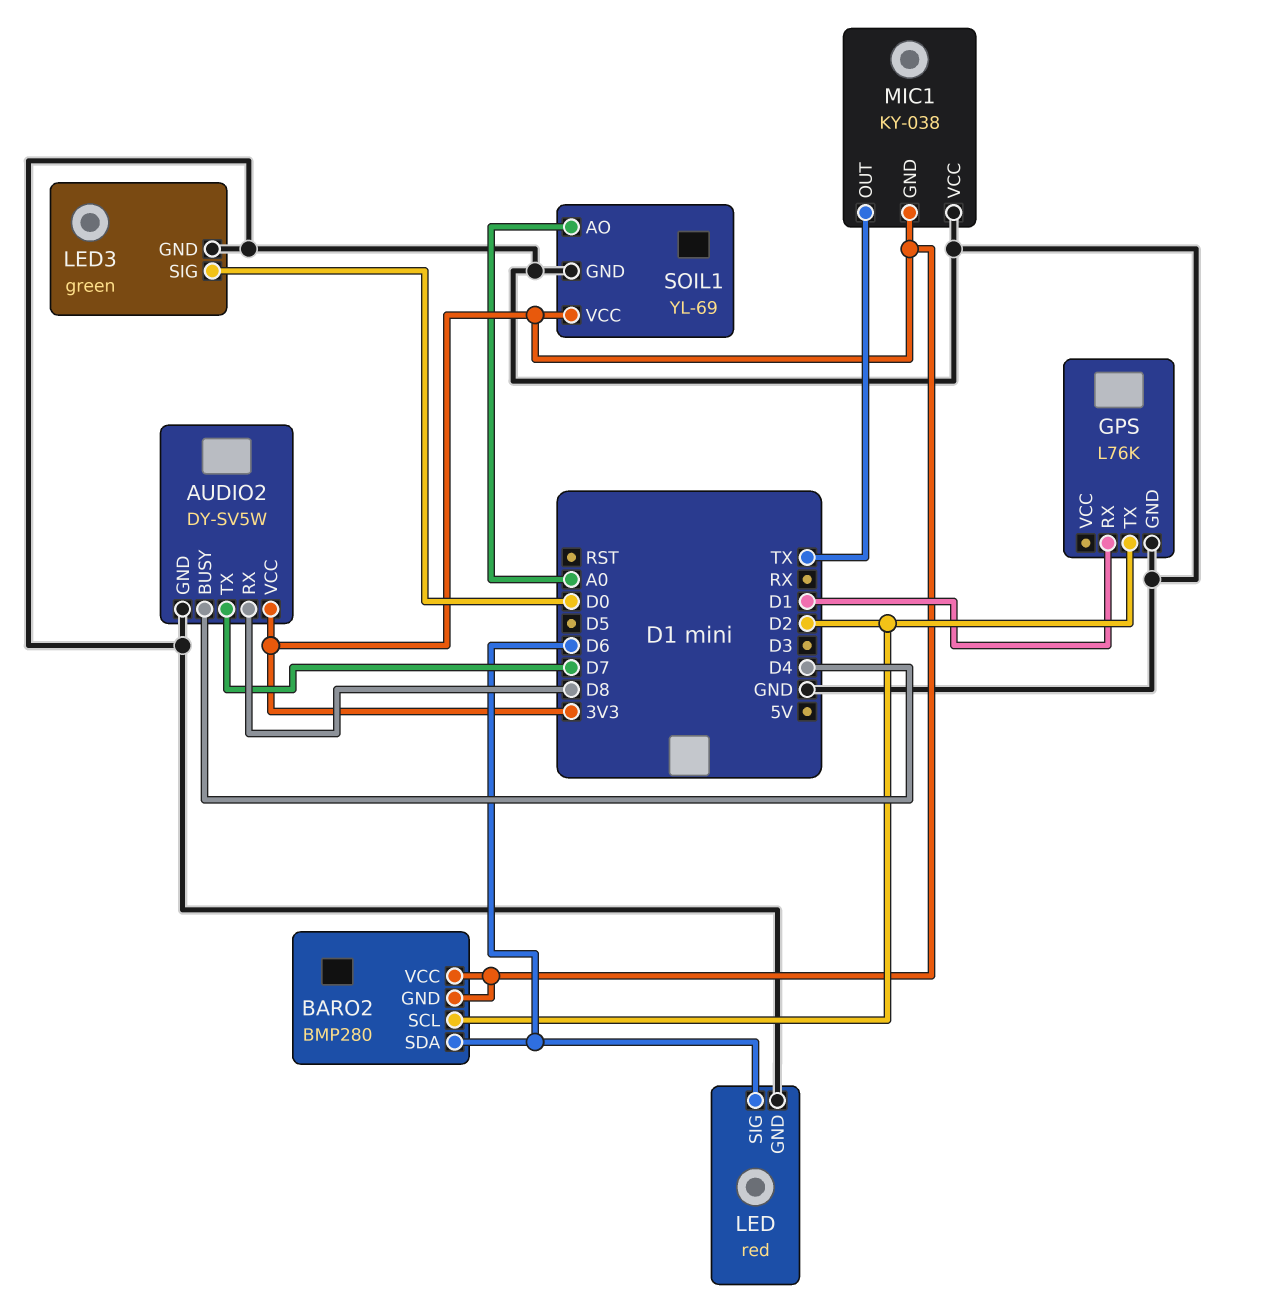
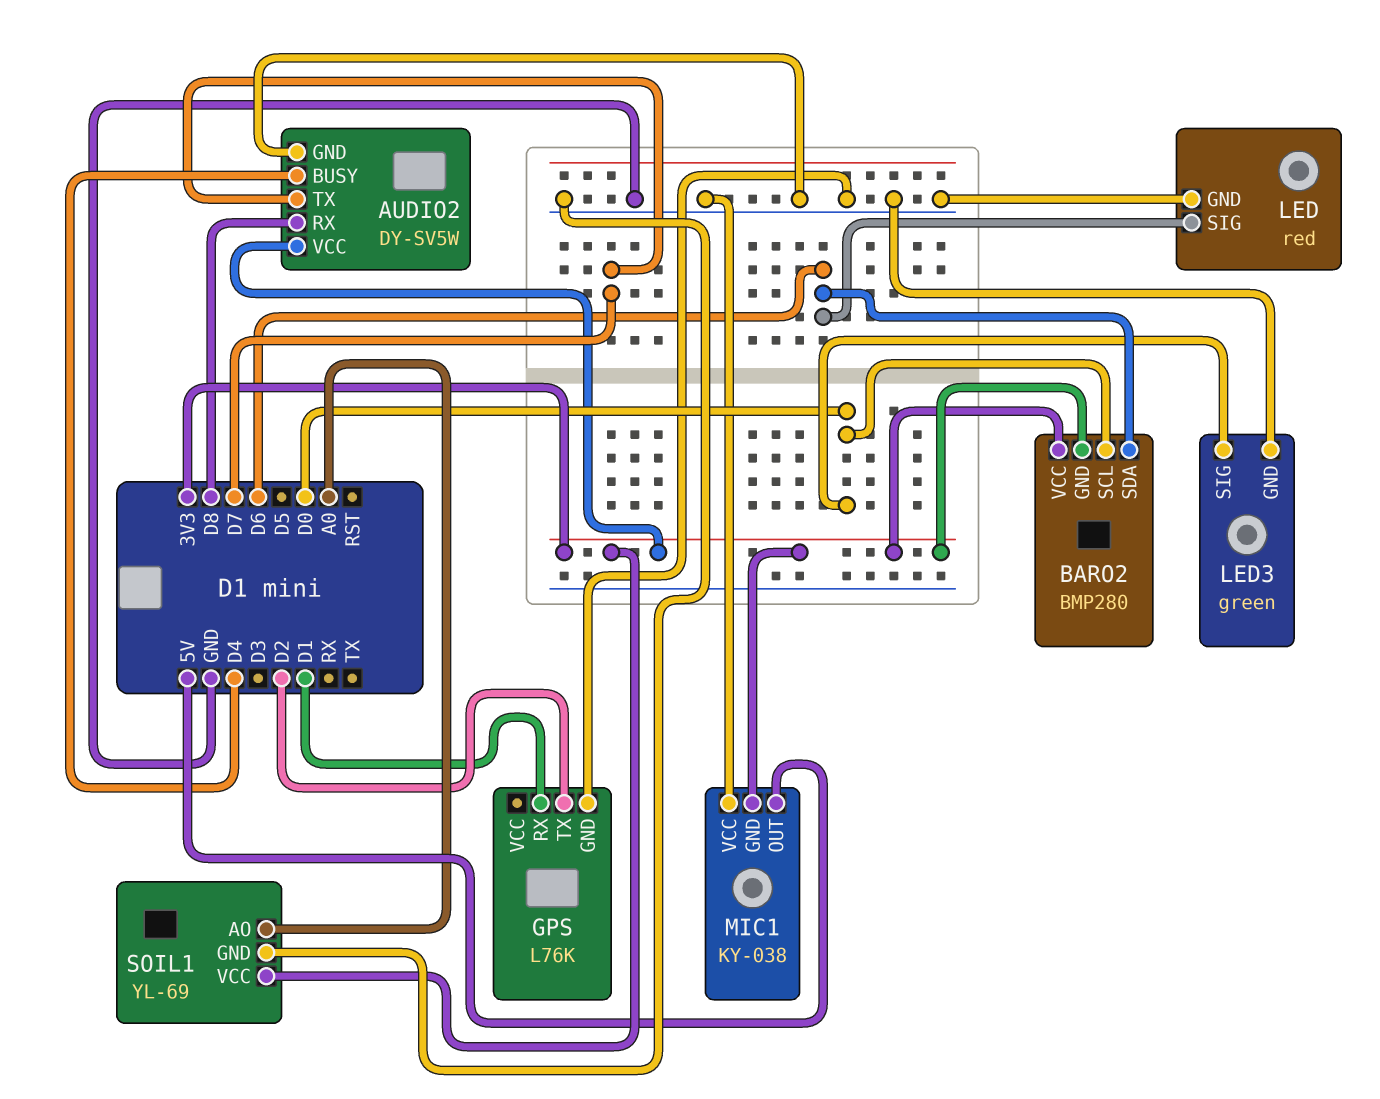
BARO2 pin SCL: D2 -> D0
MIC1 pin OUT: TX -> 5V

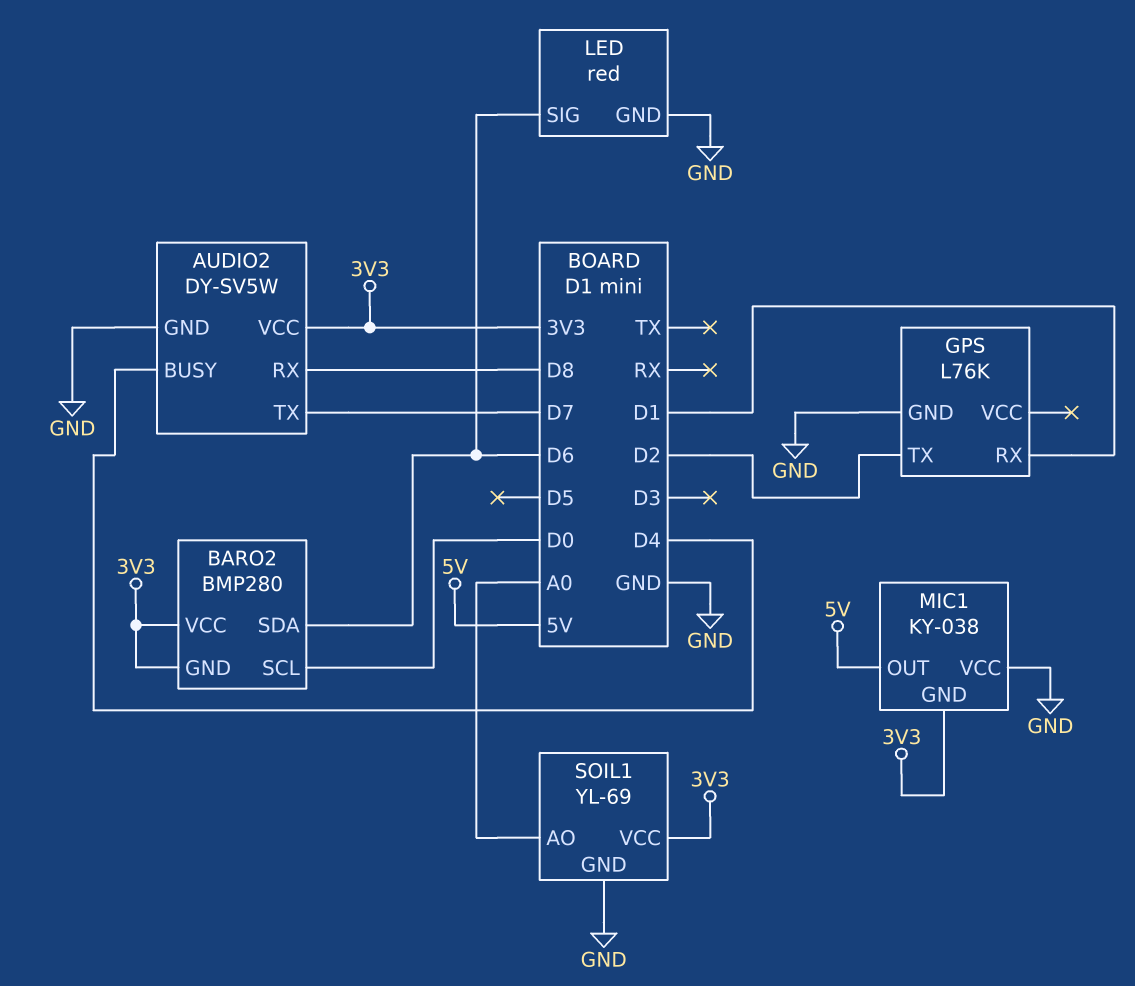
LED3: green -> none
LED3 pin GND: GND -> none
LED3 pin SIG: D0 -> none

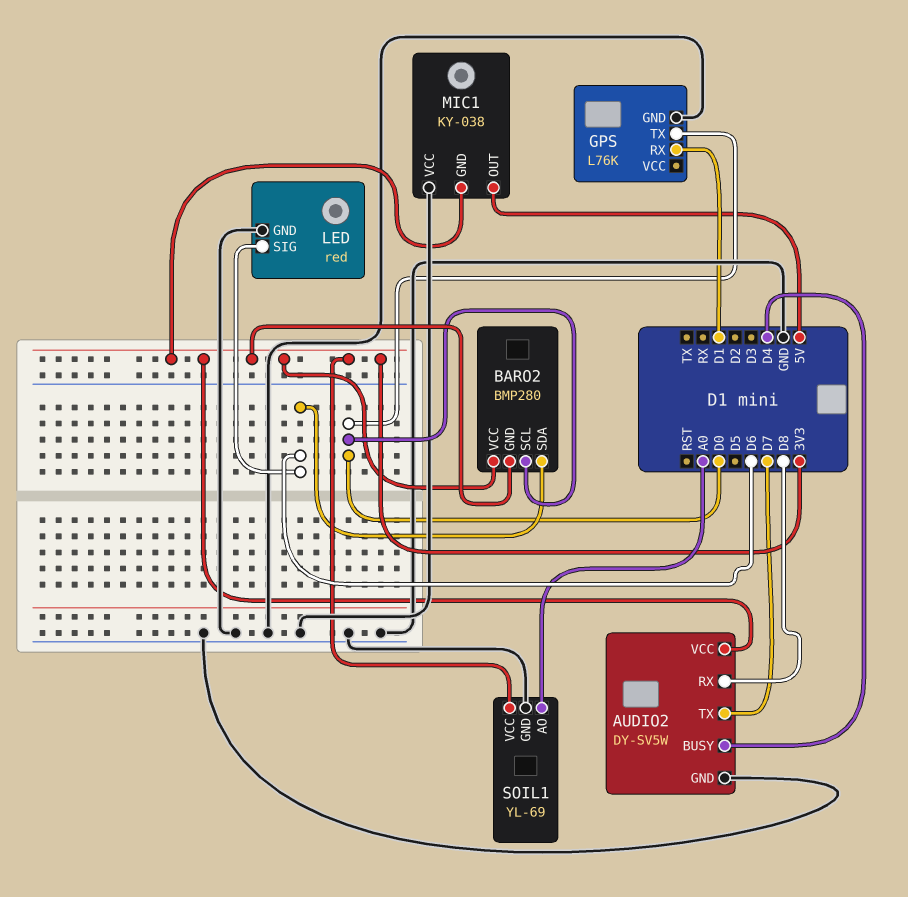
GPS pin TX: D2 -> D0

